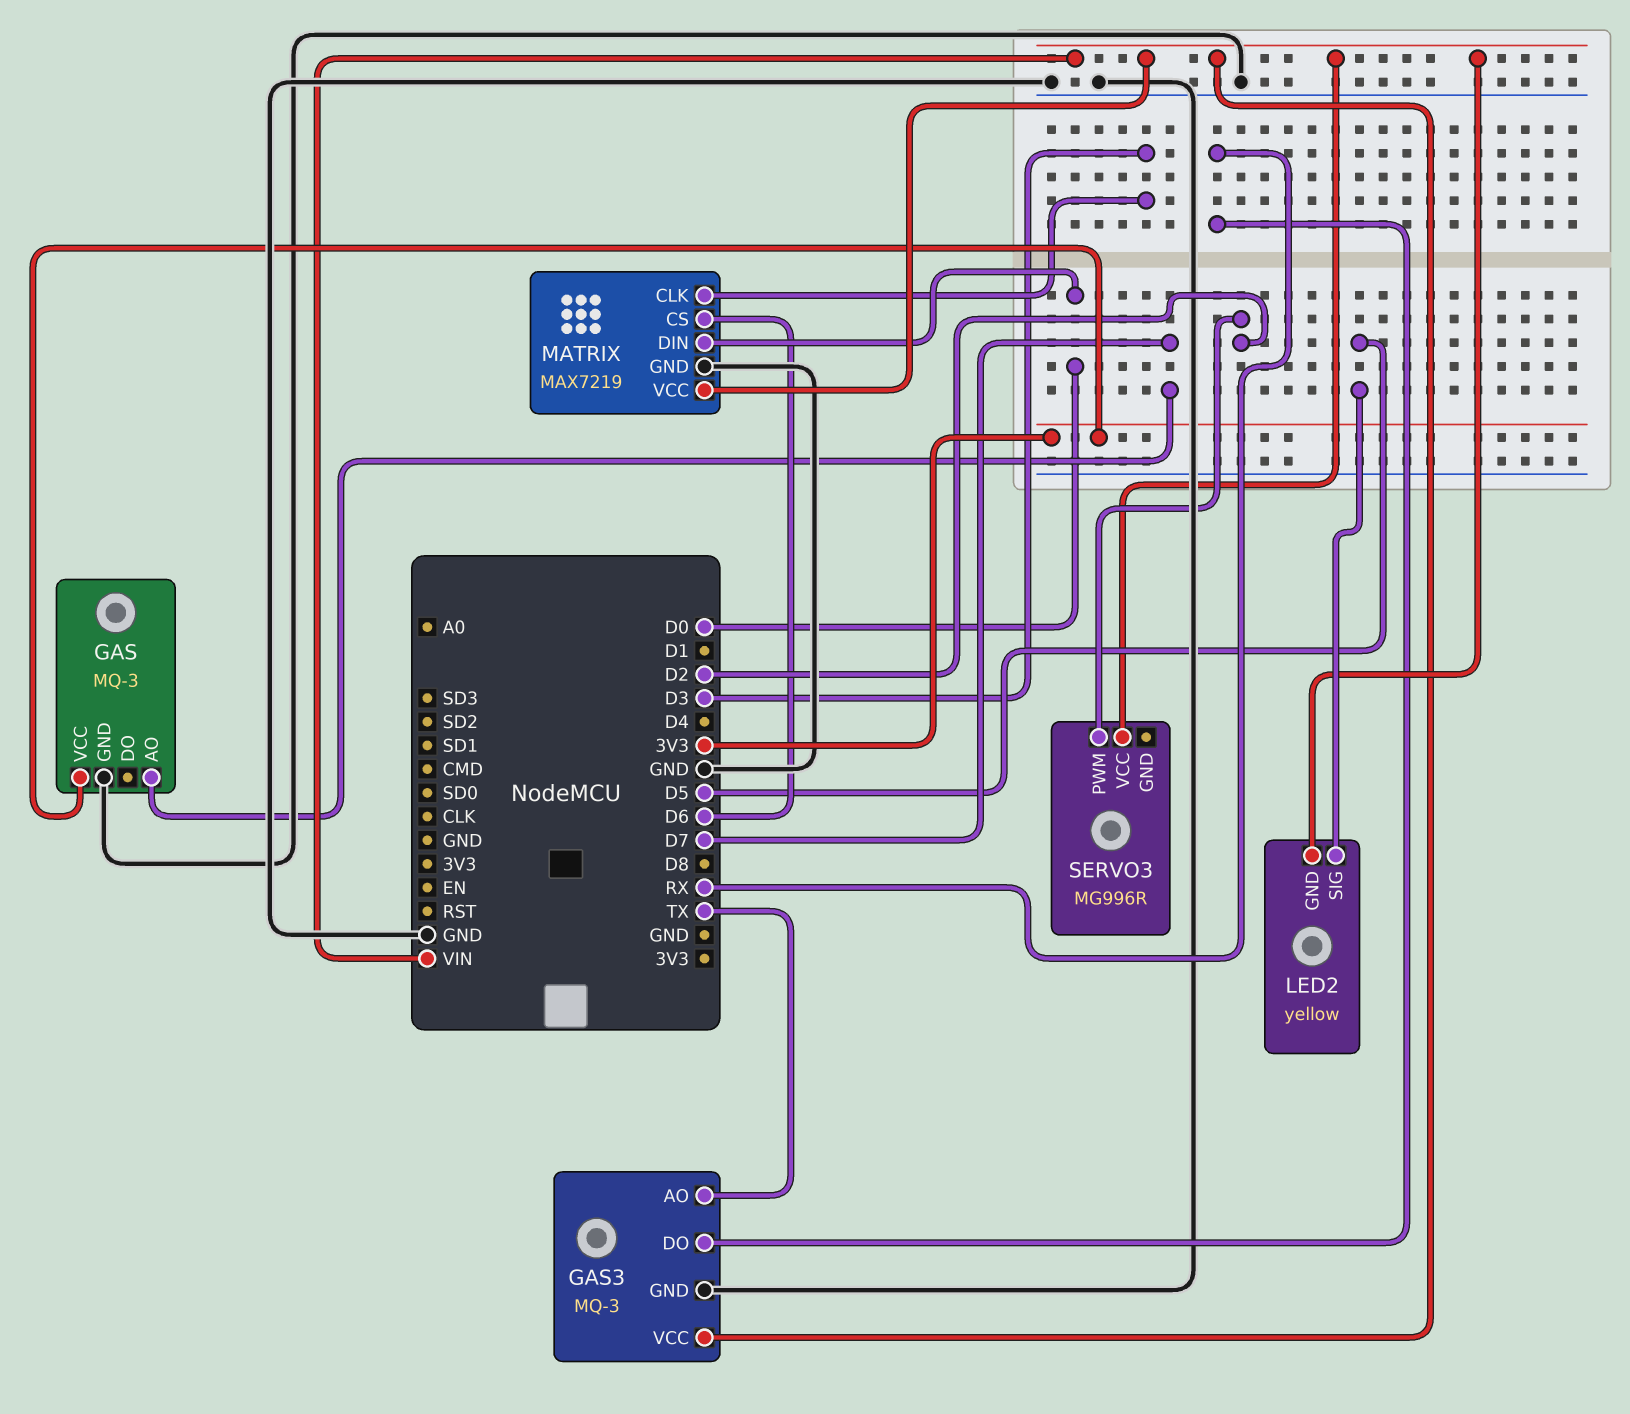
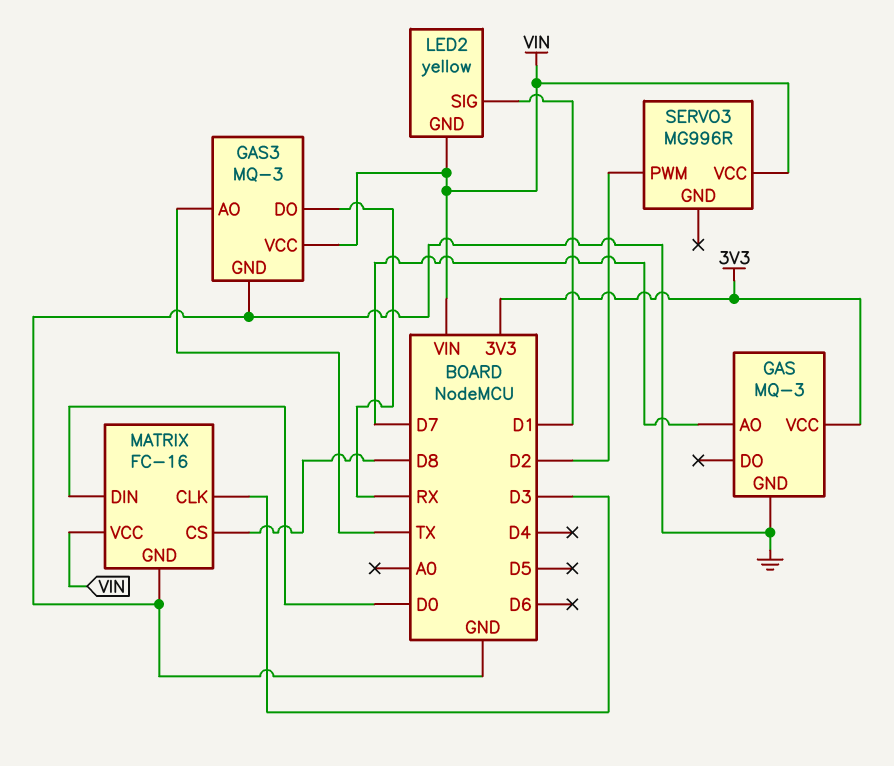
LED2 pin SIG: D5 -> D1
MATRIX: MAX7219 -> FC-16
MATRIX pin CS: D6 -> D8

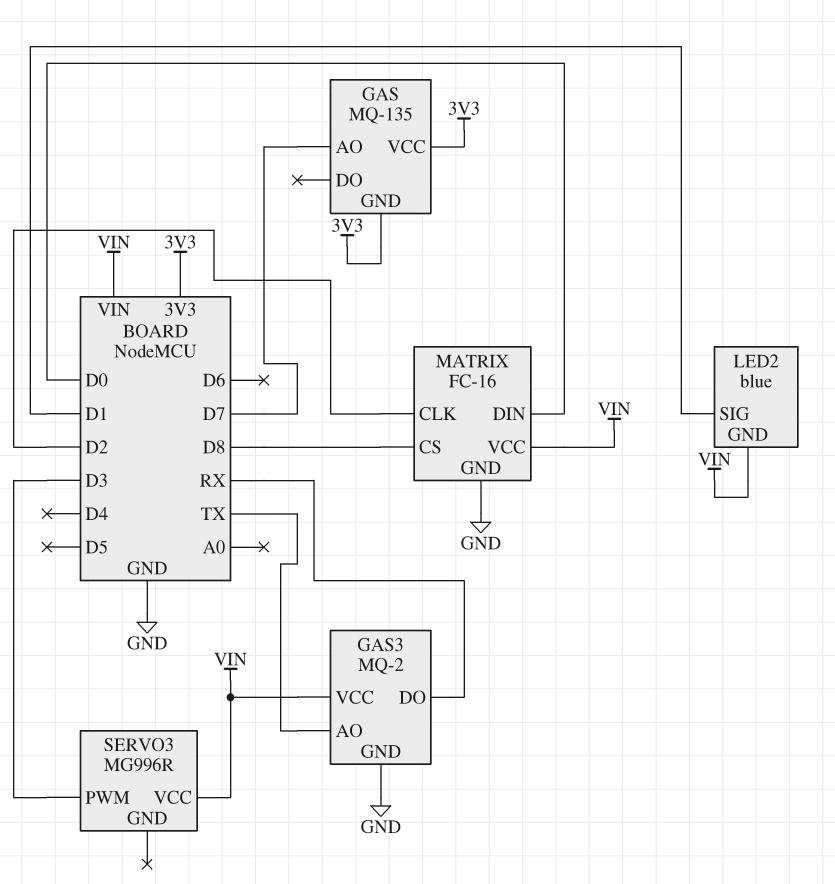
GAS: MQ-3 -> MQ-135
GAS pin GND: GND -> 3V3
GAS3: MQ-3 -> MQ-2
LED2: yellow -> blue
MATRIX pin CLK: D3 -> D2
SERVO3 pin PWM: D2 -> D3

